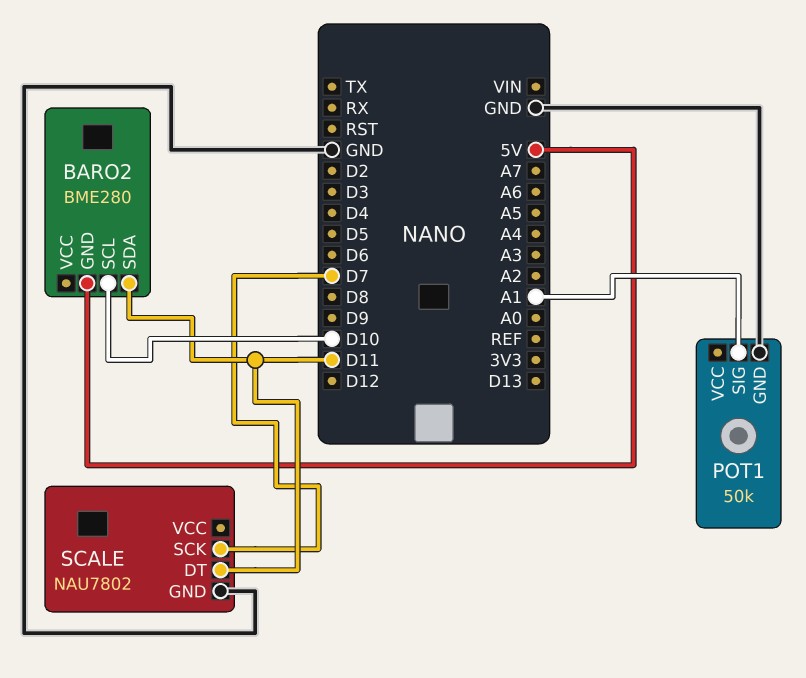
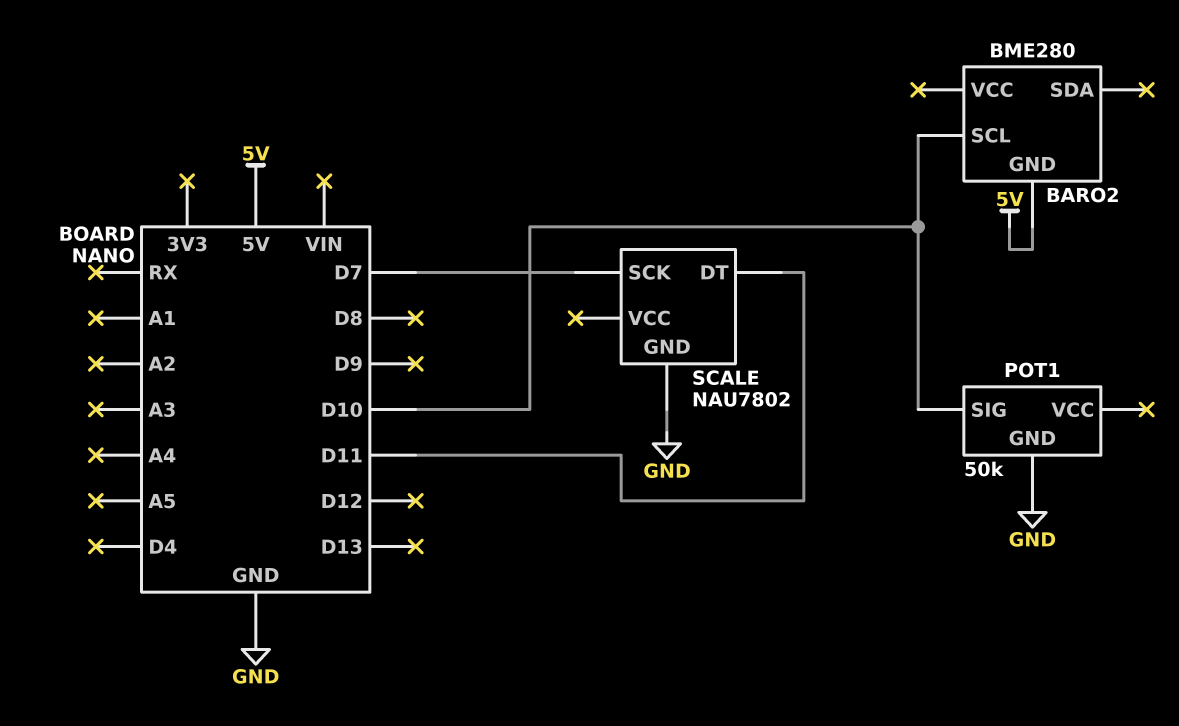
BARO2 pin SDA: D11 -> none
POT1 pin SIG: A1 -> D10

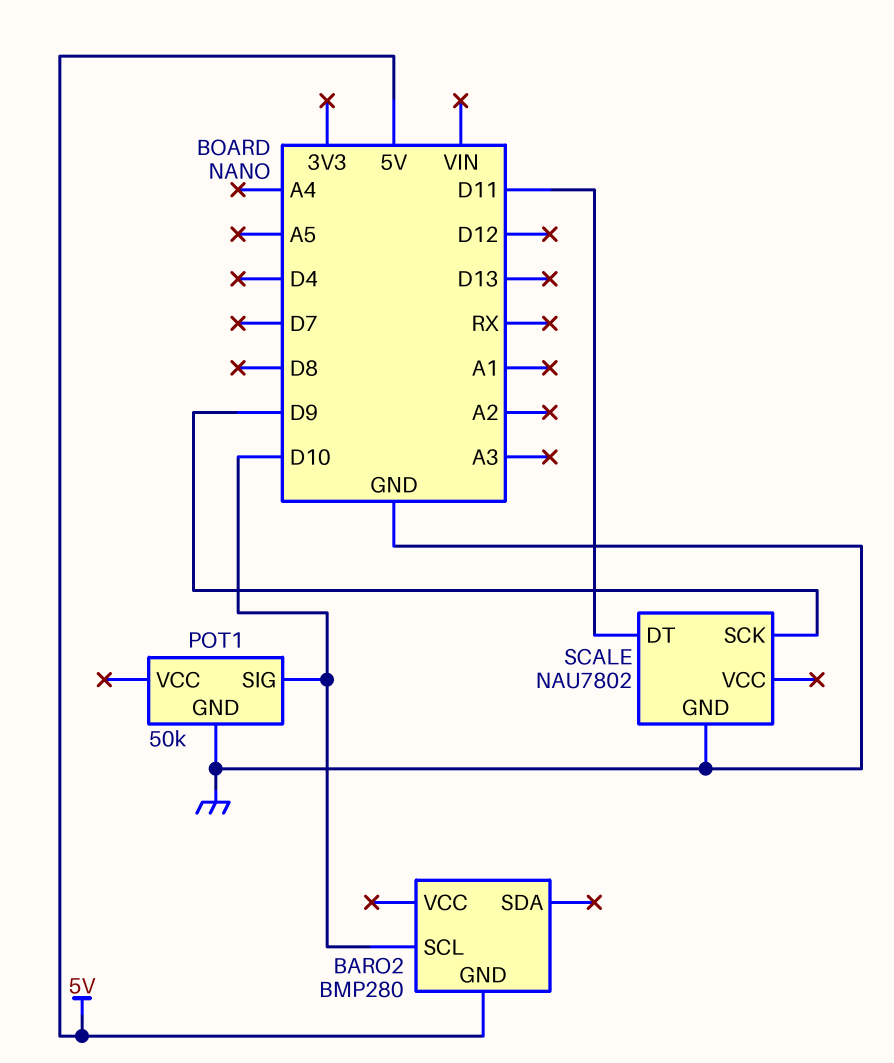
BARO2: BME280 -> BMP280
SCALE pin SCK: D7 -> D9

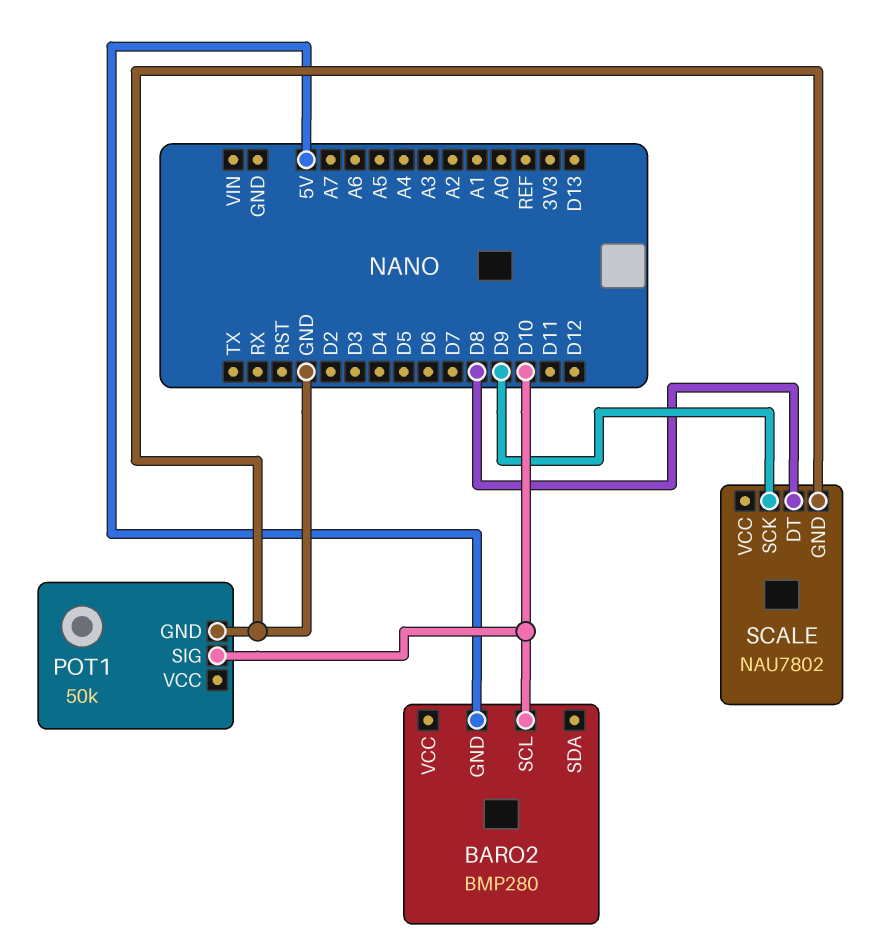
SCALE pin DT: D11 -> D8

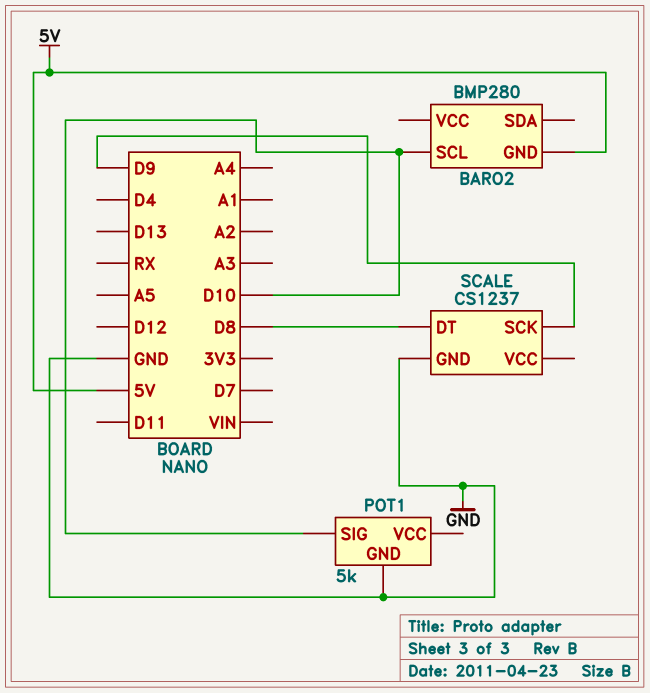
POT1: 50k -> 5k
SCALE: NAU7802 -> CS1237

